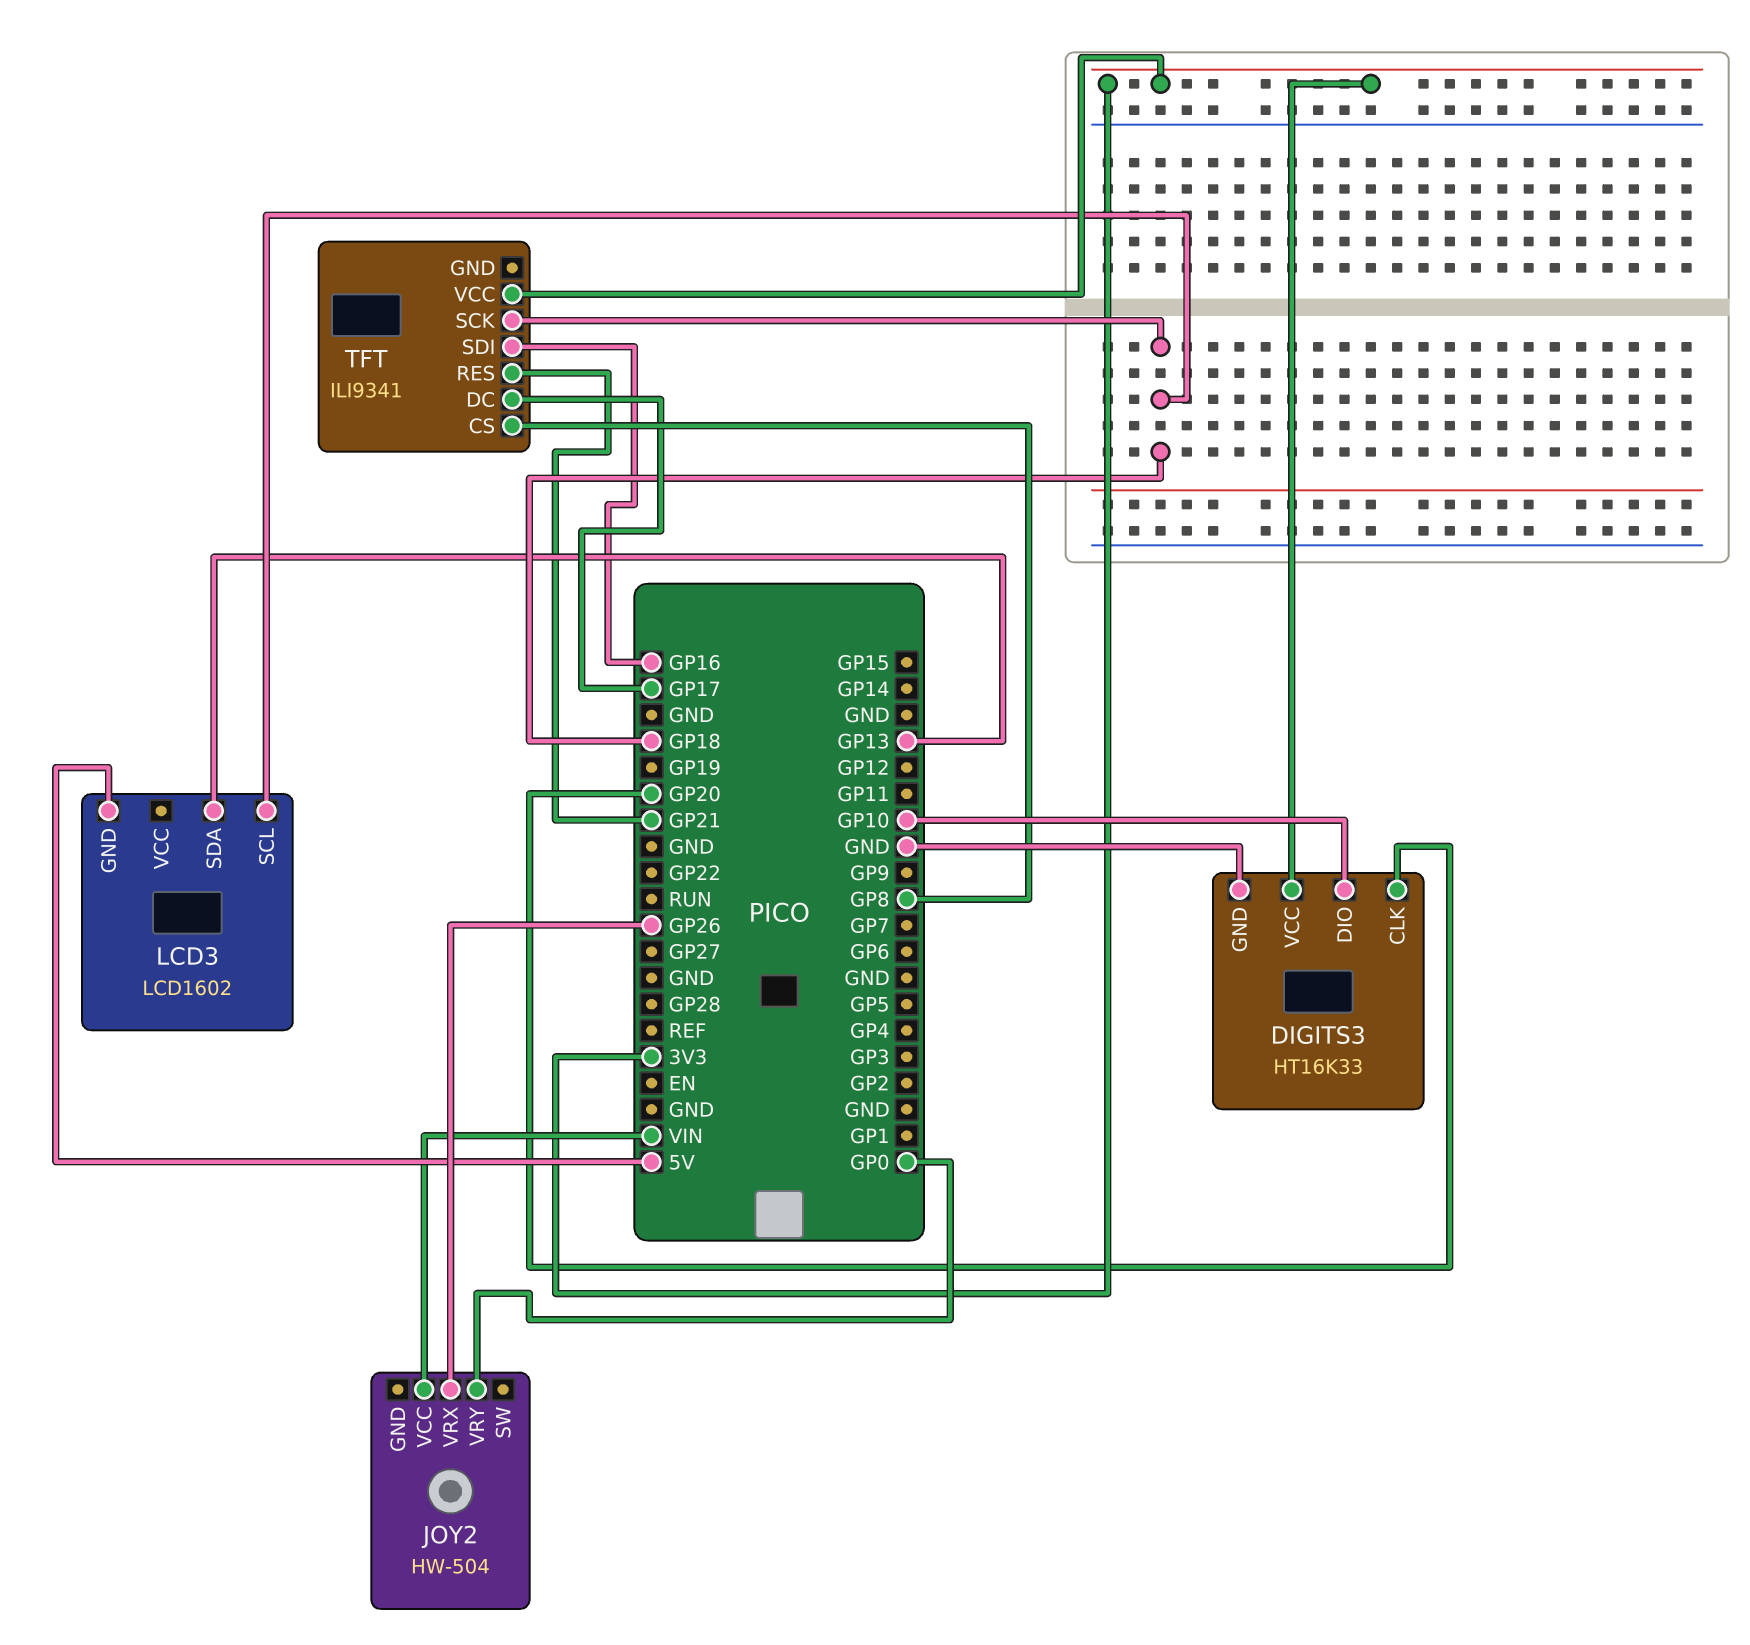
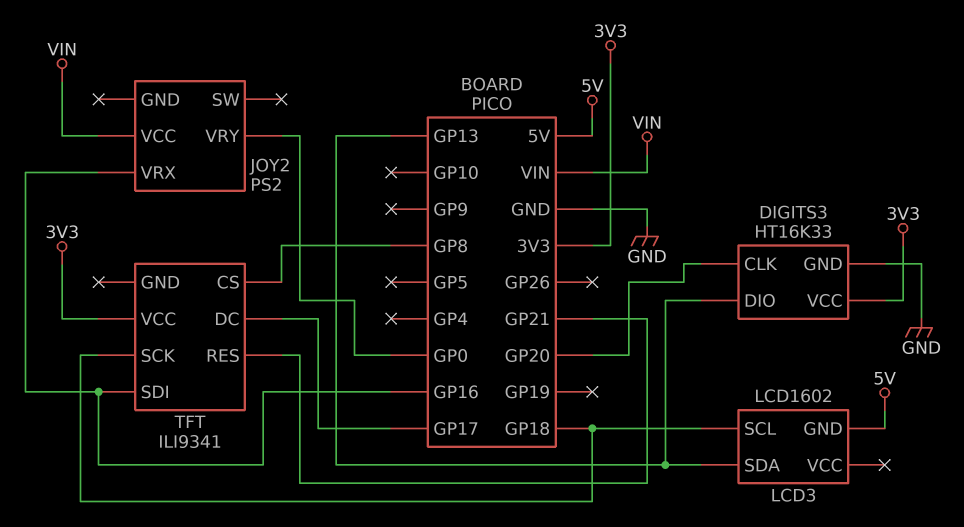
DIGITS3 pin DIO: GP10 -> GP13
JOY2: HW-504 -> PS2
JOY2 pin VRX: GP26 -> GP16

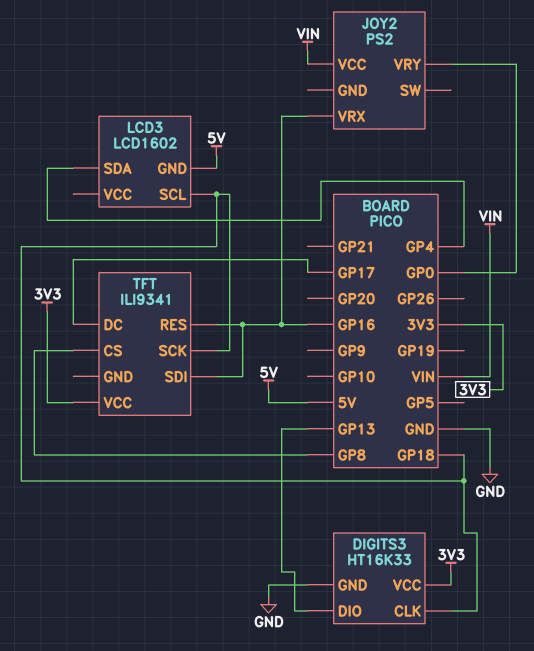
DIGITS3 pin CLK: GP20 -> GP18
LCD3 pin SDA: GP13 -> GP4
TFT pin RES: GP21 -> GP16

